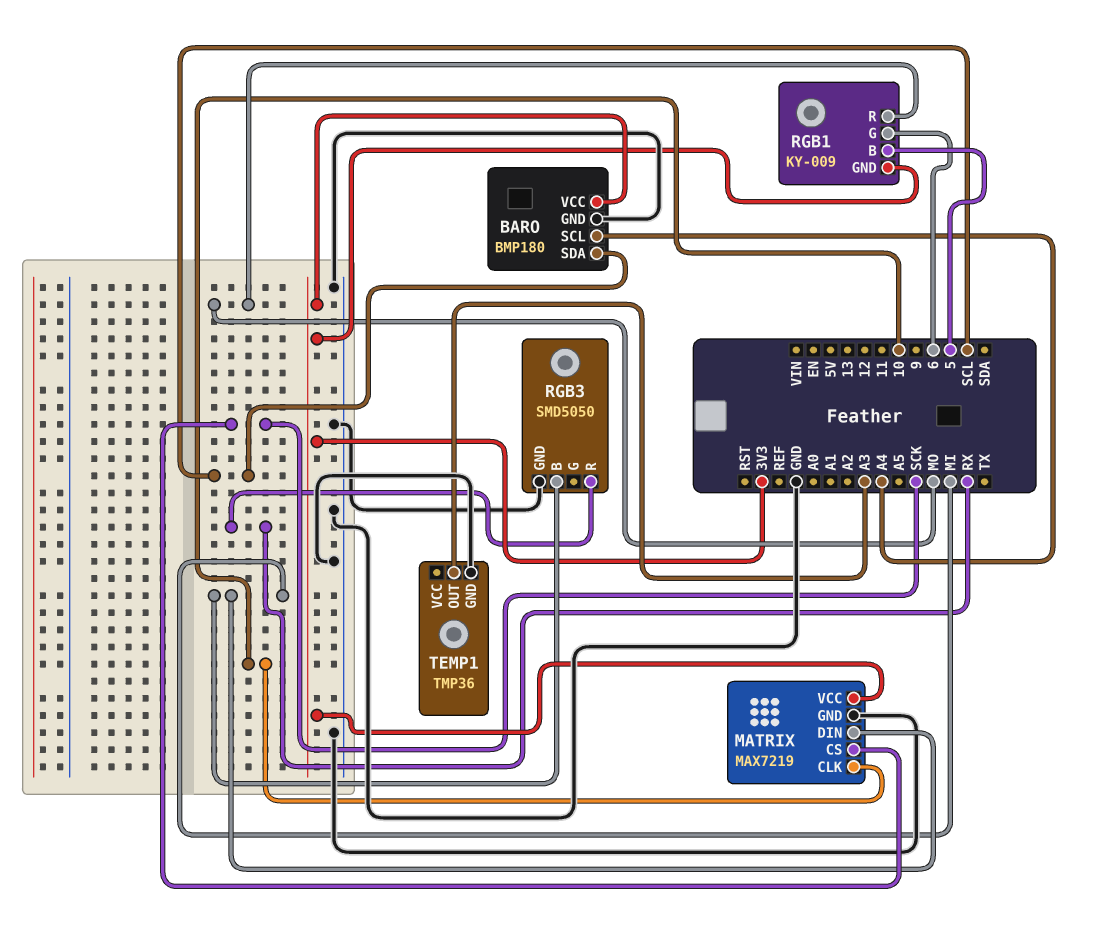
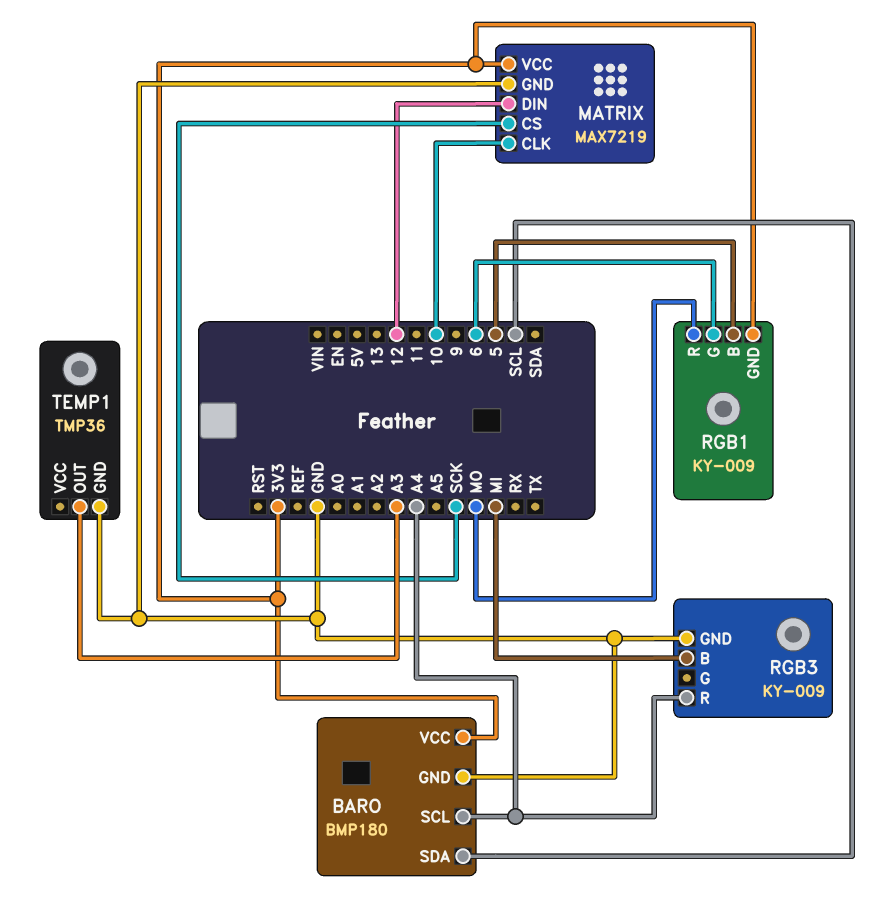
MATRIX pin DIN: MI -> 12
RGB3: SMD5050 -> KY-009
RGB3 pin R: RX -> A4

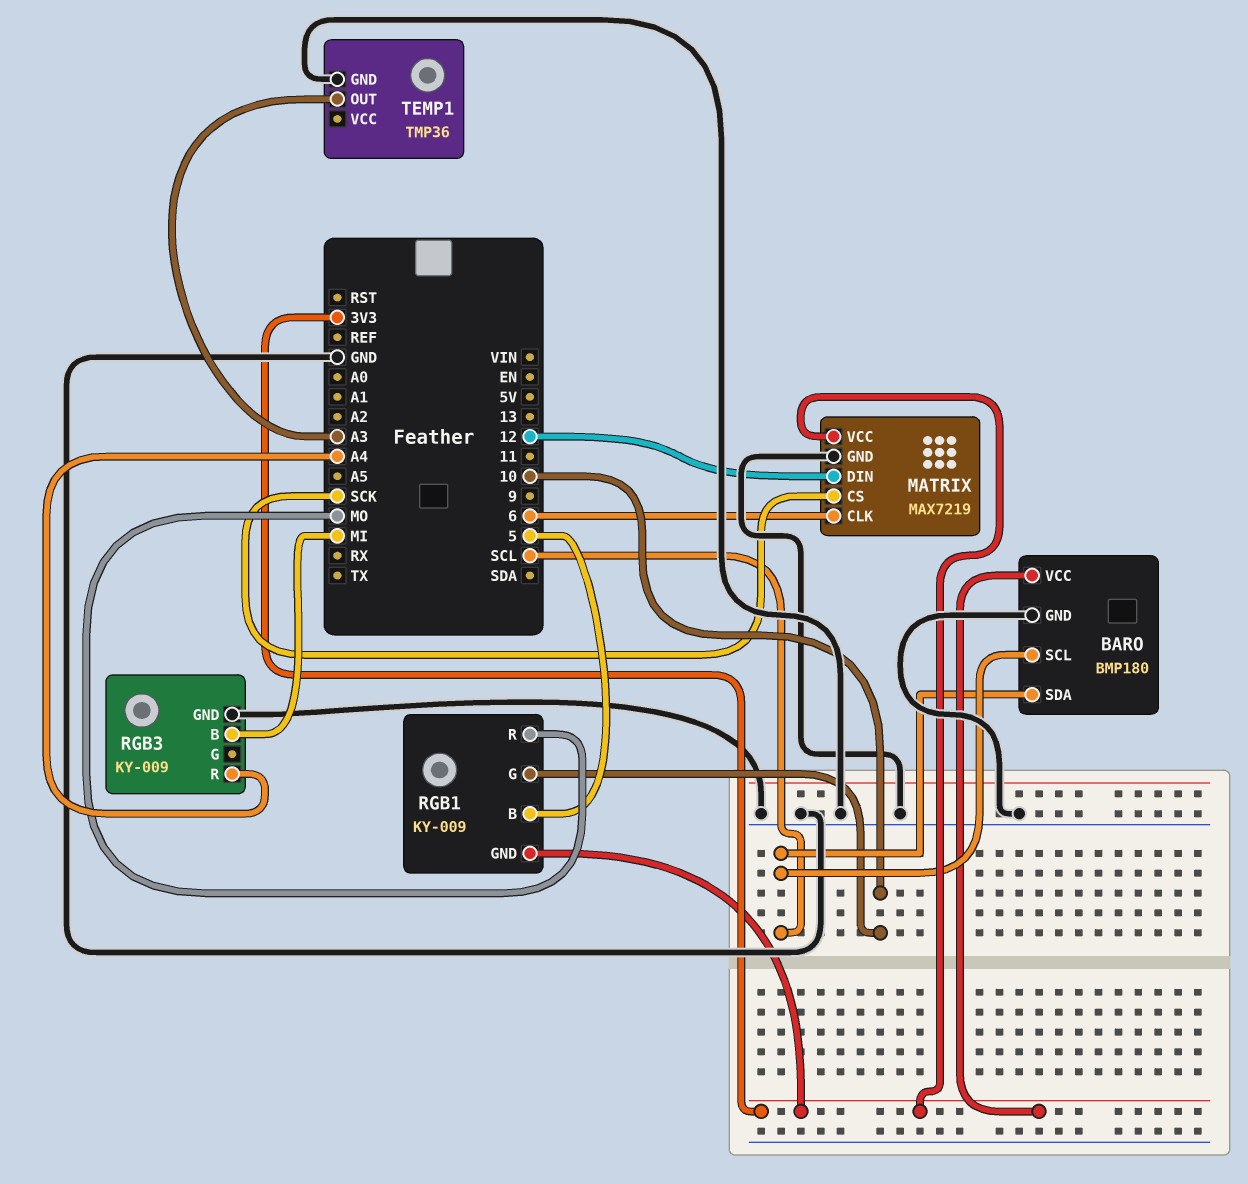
BARO pin SCL: A4 -> SCL
MATRIX pin CLK: 10 -> 6
RGB1 pin G: 6 -> 10

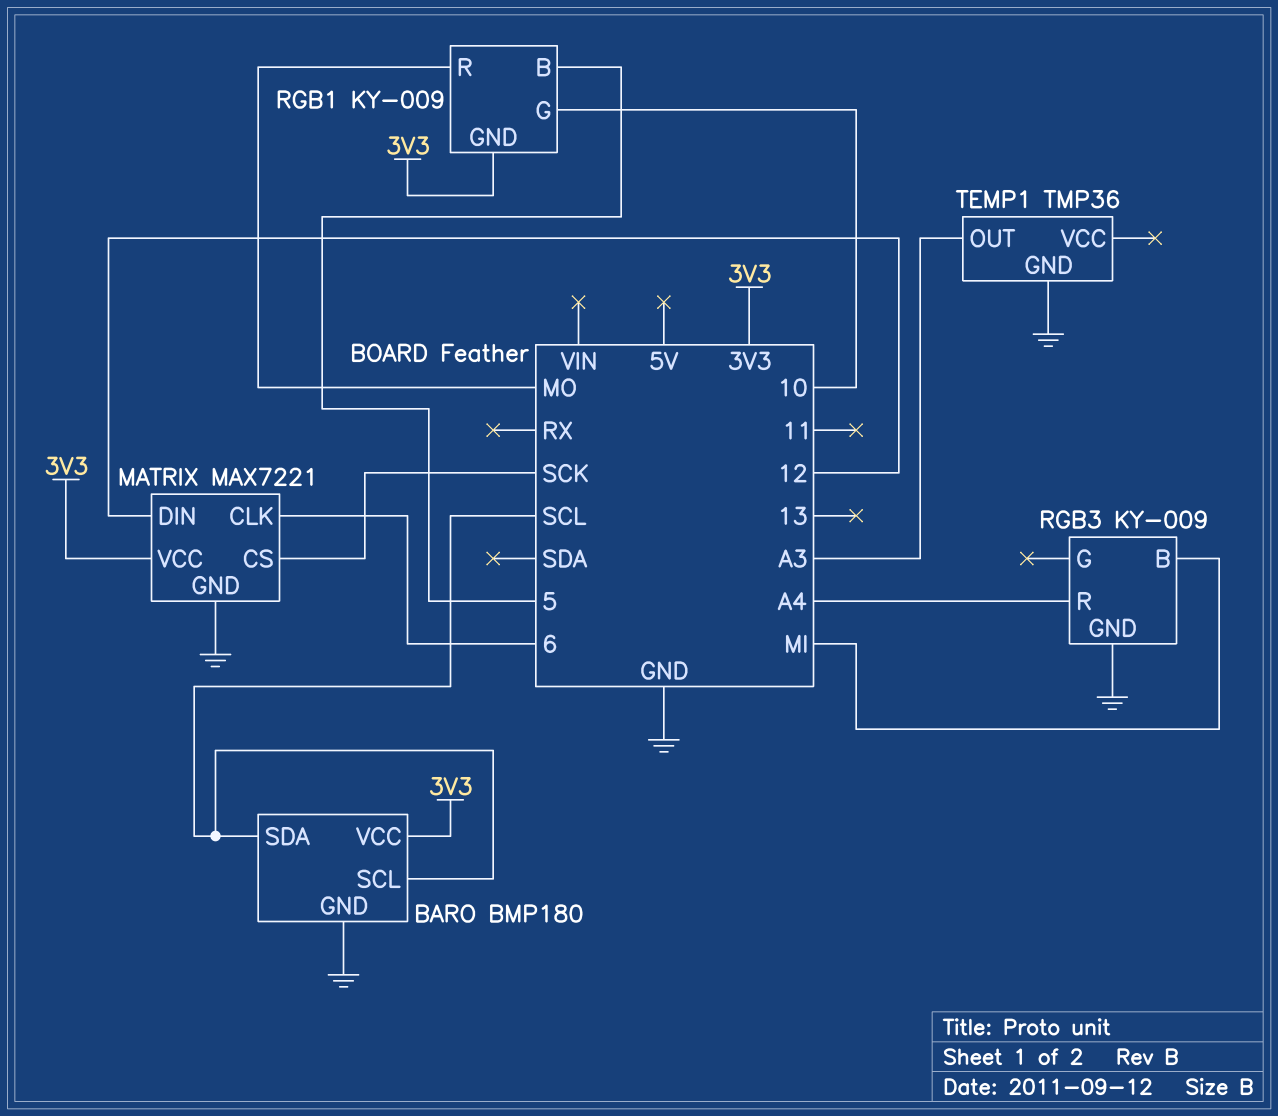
MATRIX: MAX7219 -> MAX7221

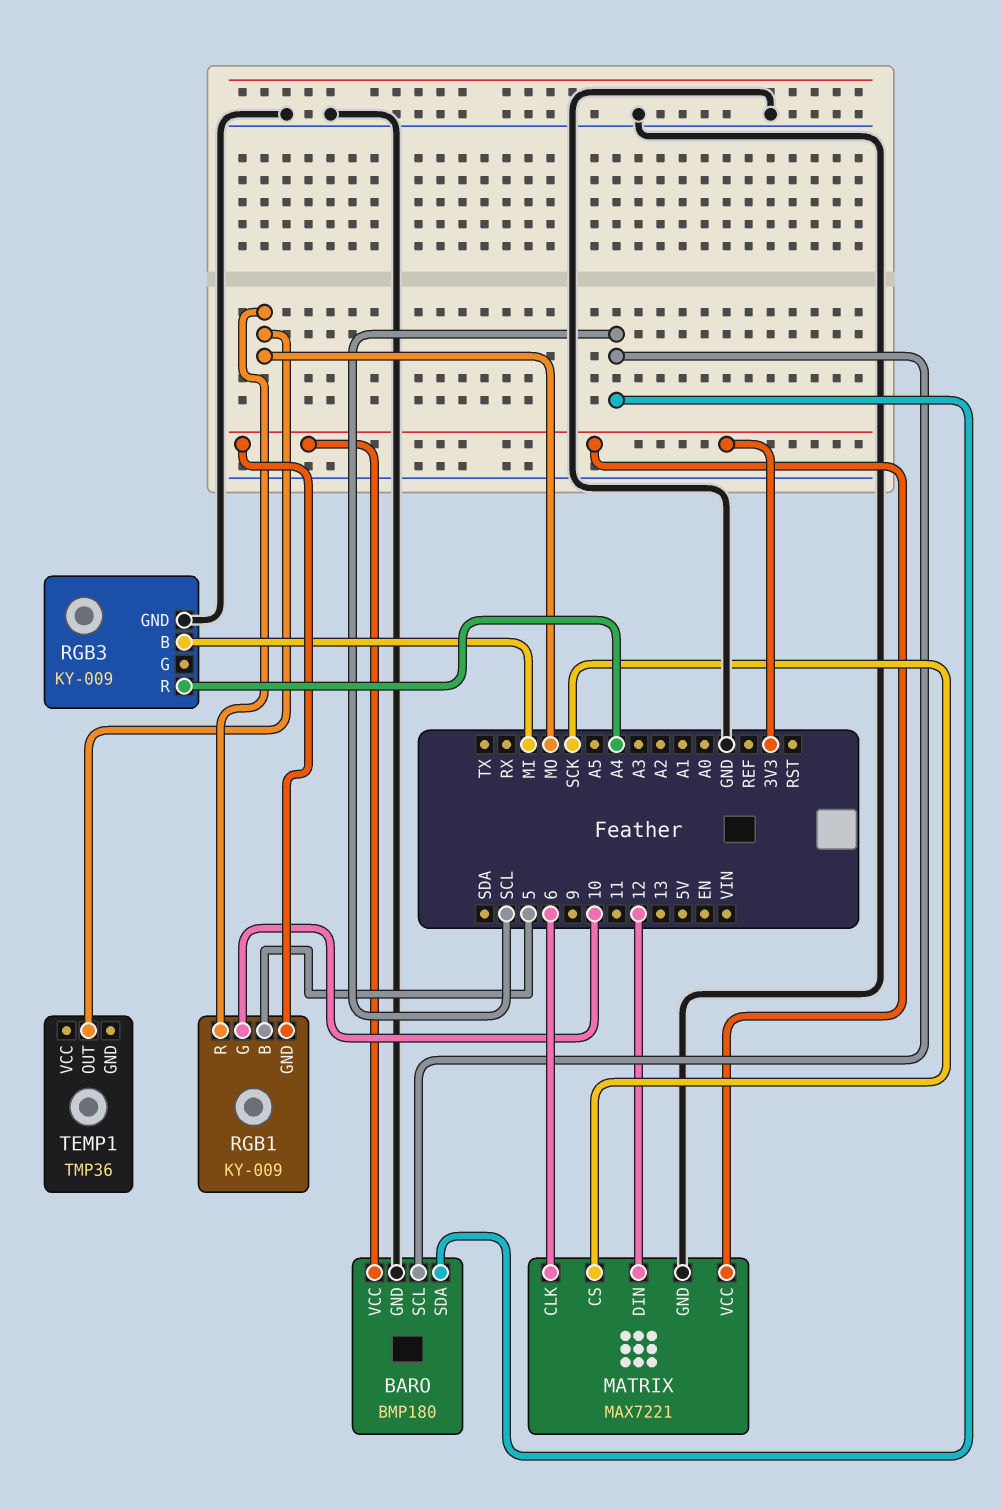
TEMP1 pin GND: GND -> none
TEMP1 pin OUT: A3 -> MO

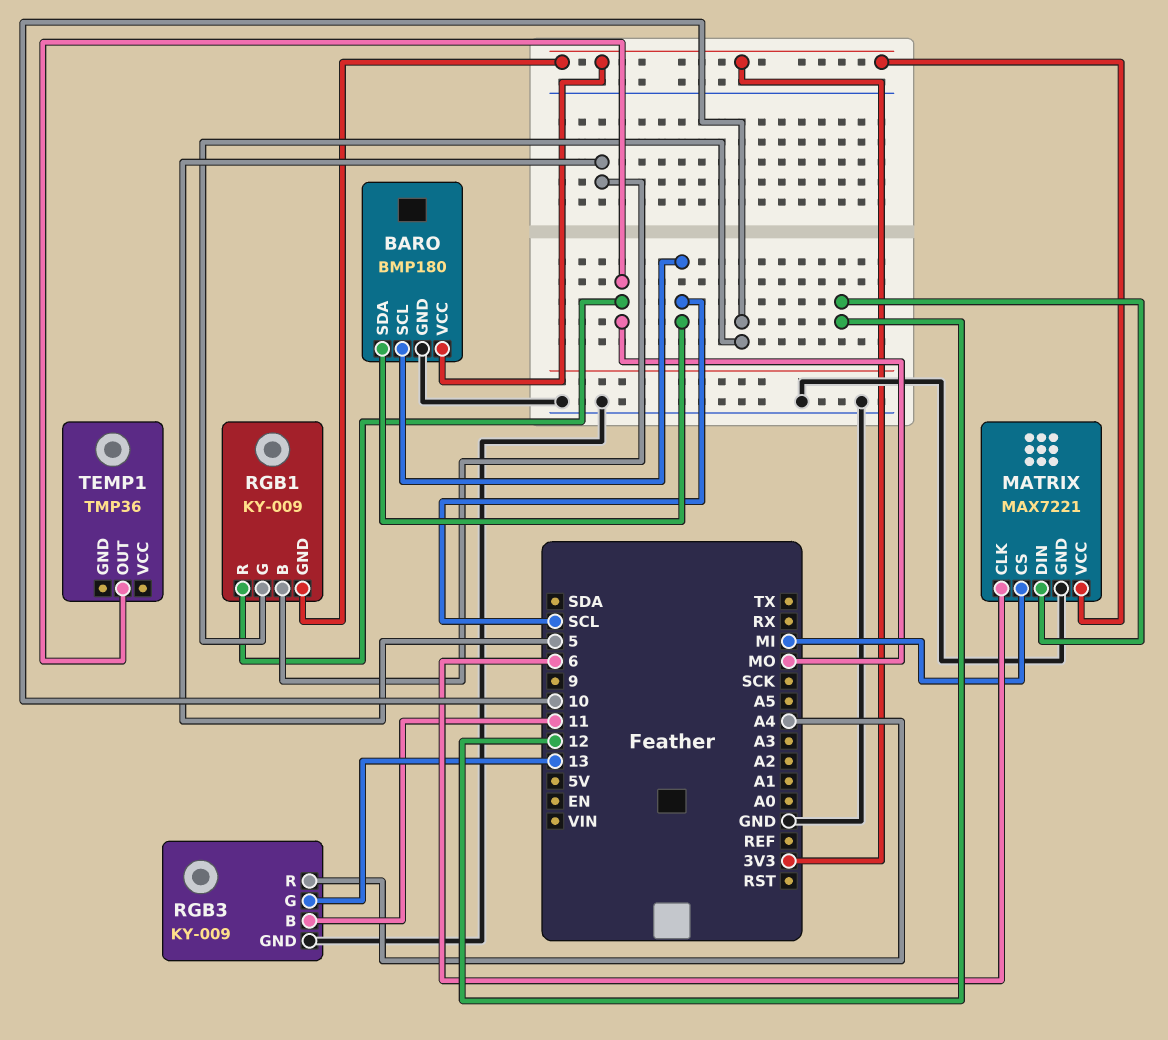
MATRIX pin CS: SCK -> MI
RGB3 pin B: MI -> 11
RGB3 pin G: none -> 13

